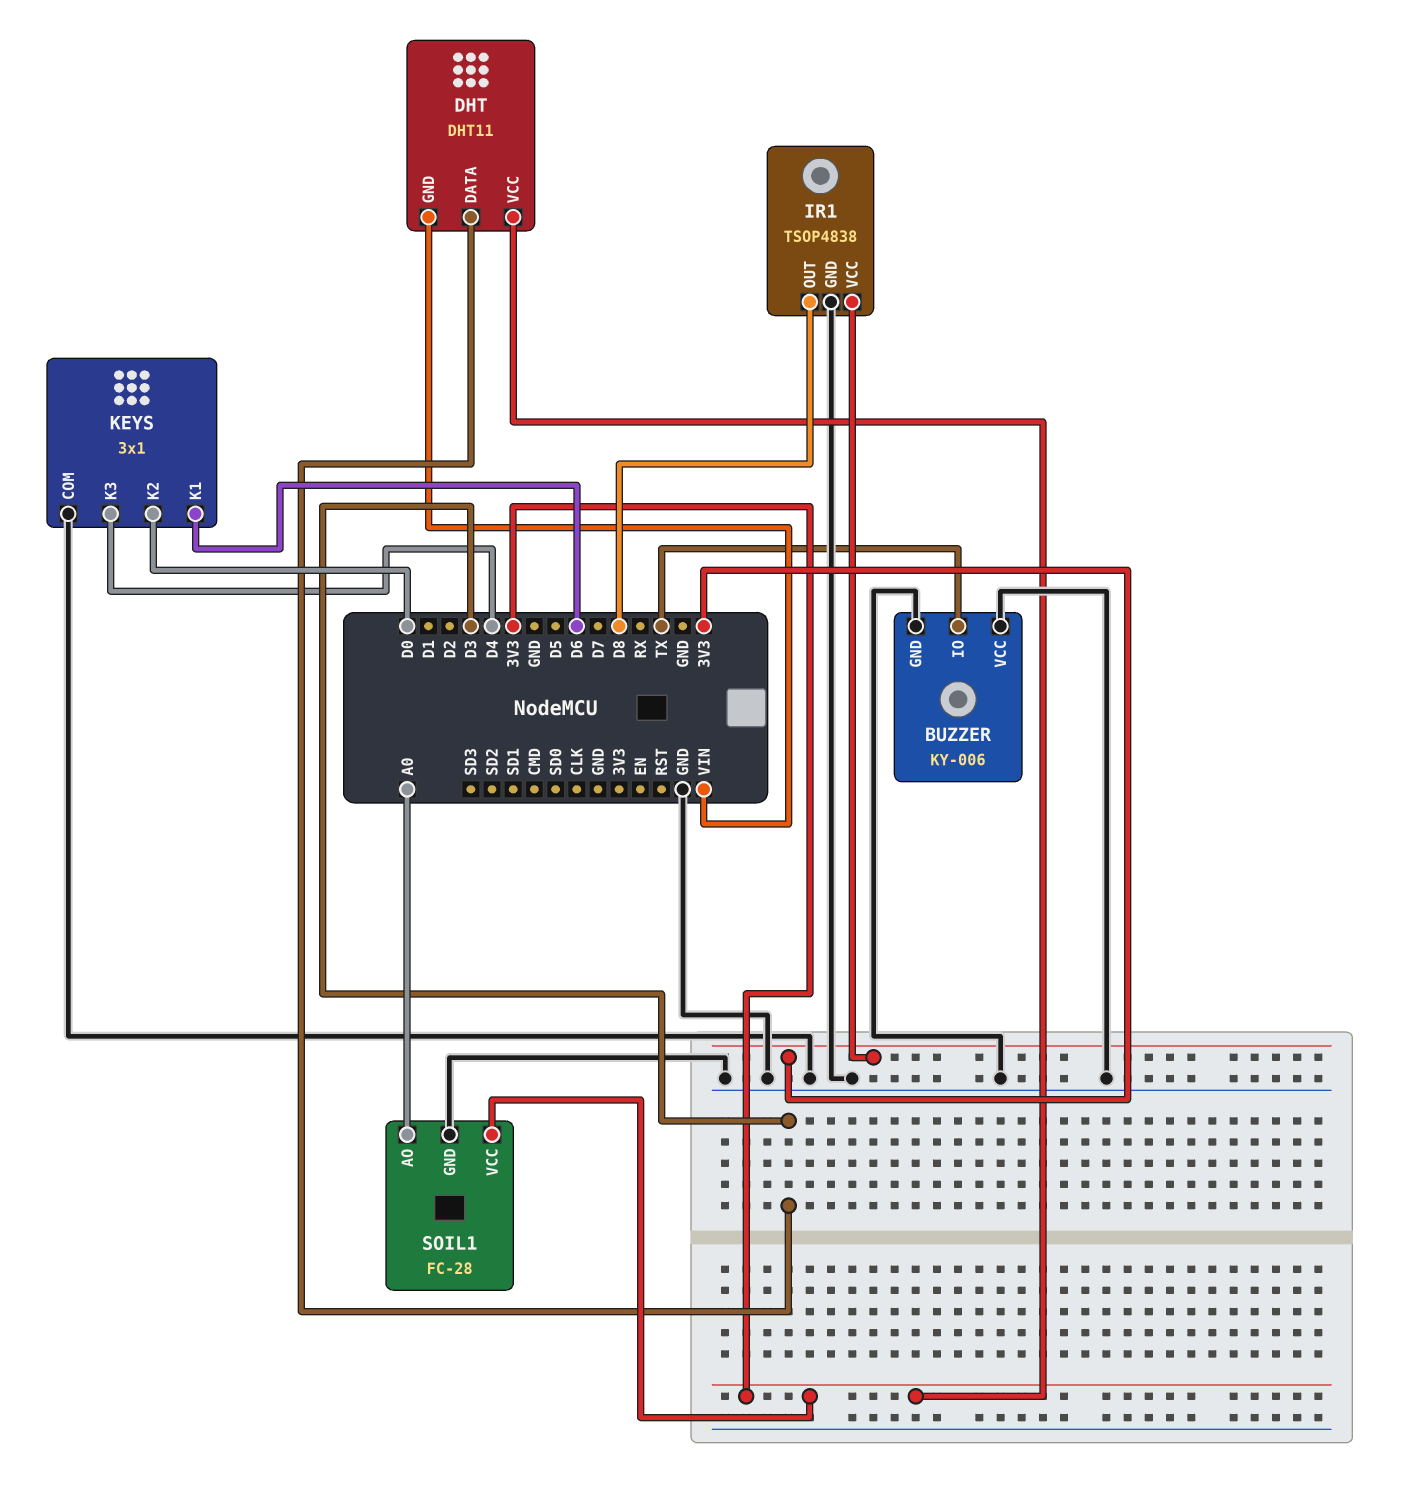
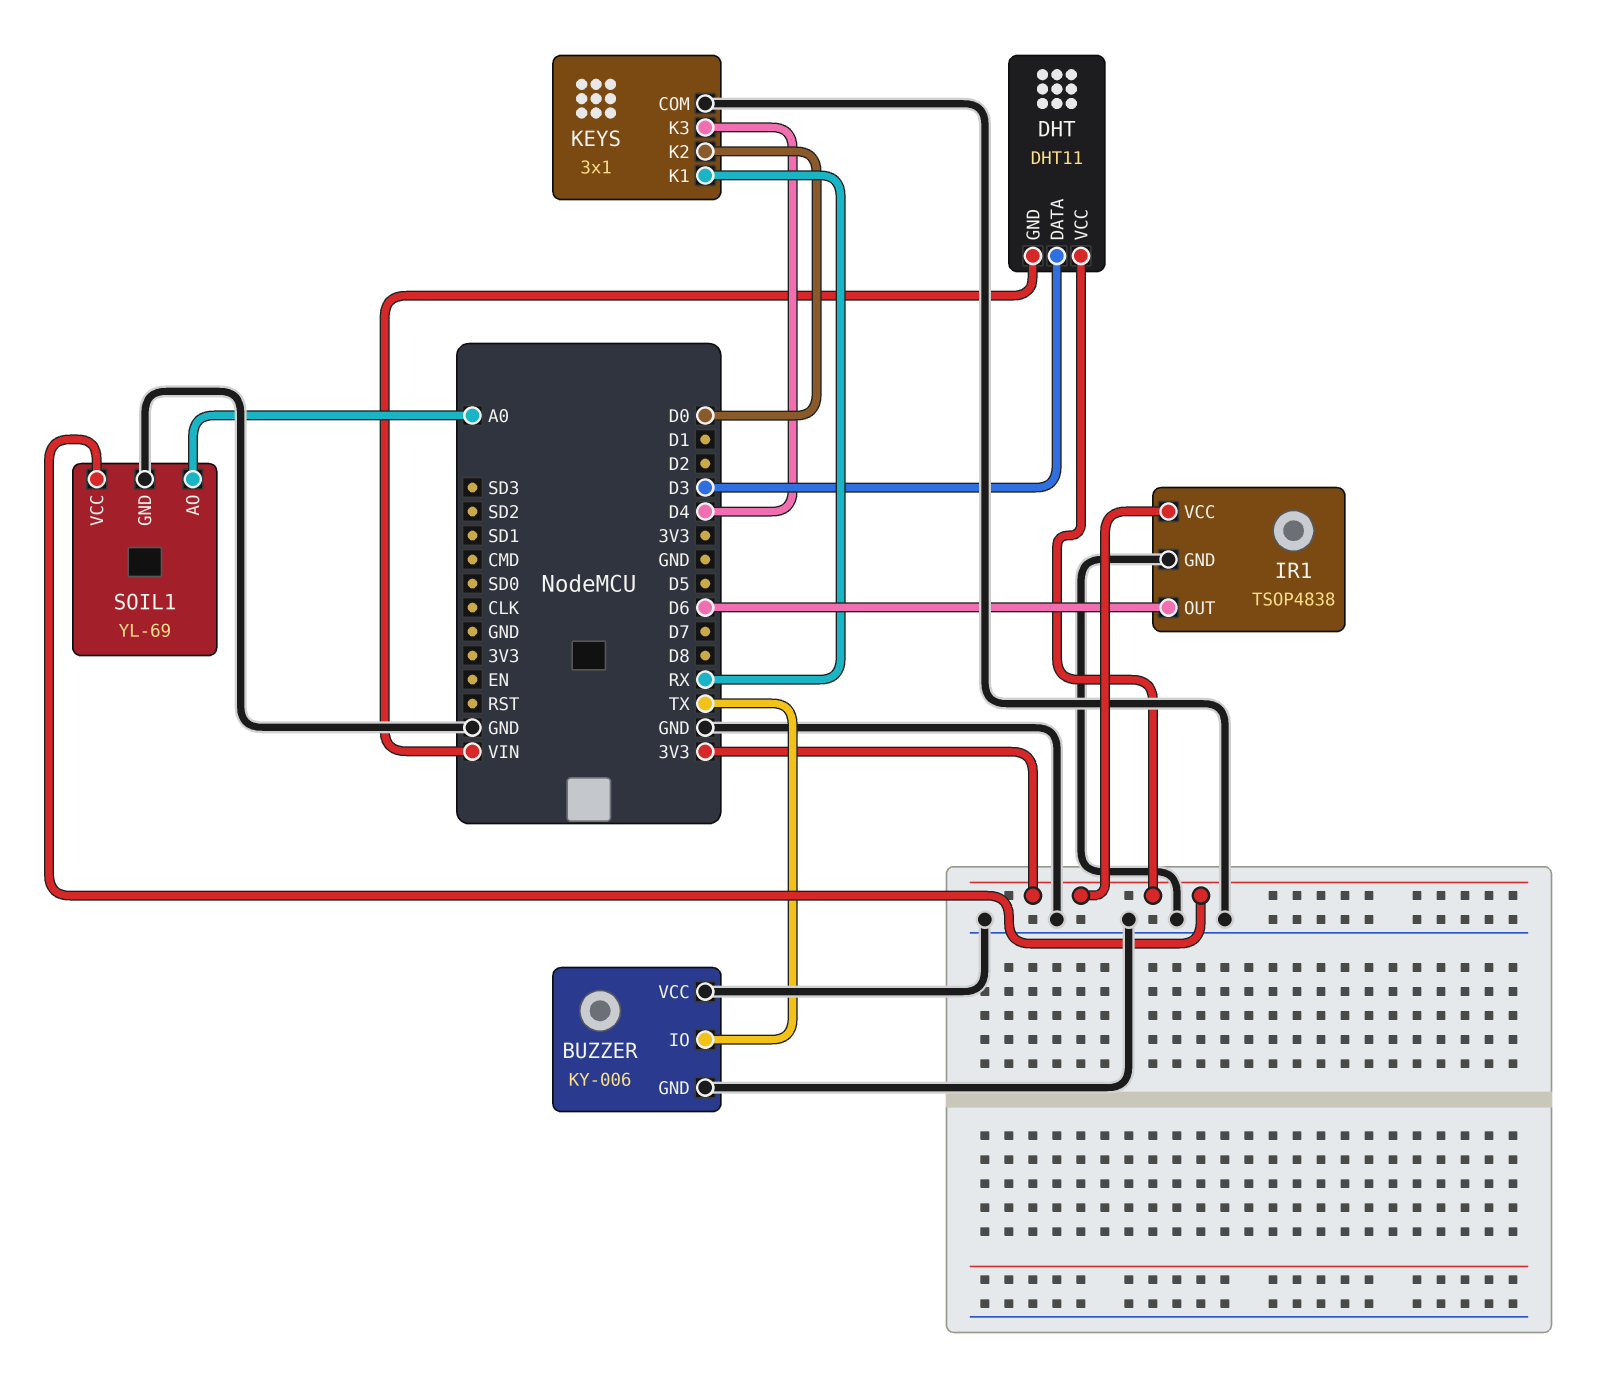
IR1 pin OUT: D8 -> D6
KEYS pin K1: D6 -> RX
SOIL1: FC-28 -> YL-69

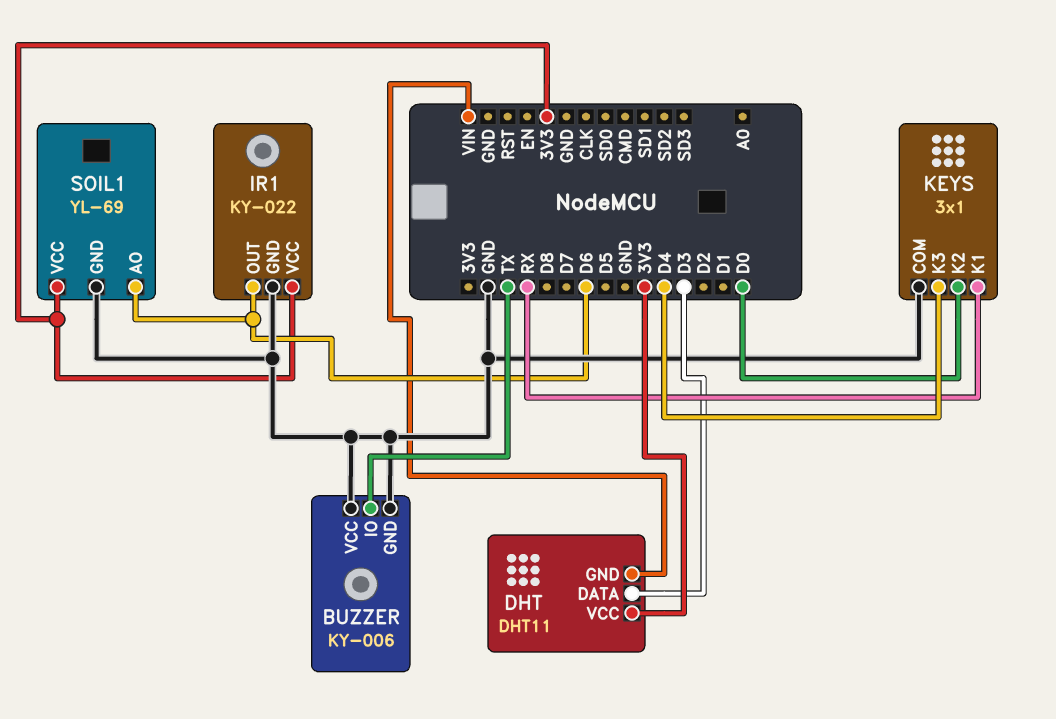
IR1: TSOP4838 -> KY-022
SOIL1 pin AO: A0 -> D6

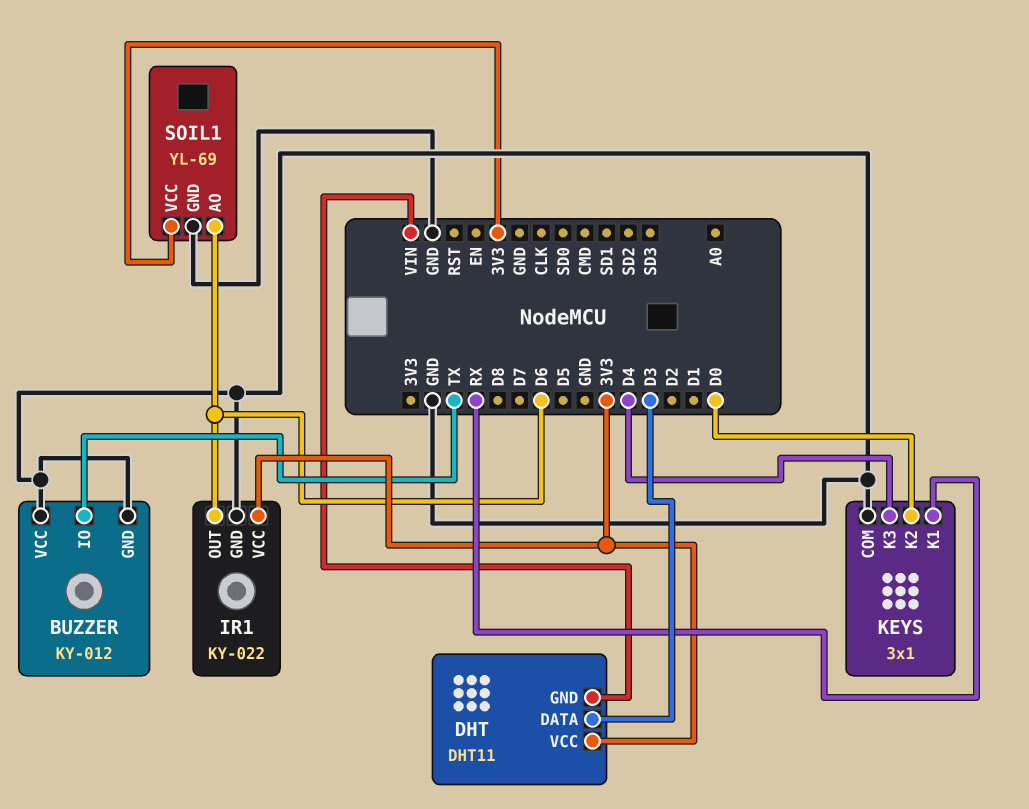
BUZZER: KY-006 -> KY-012

